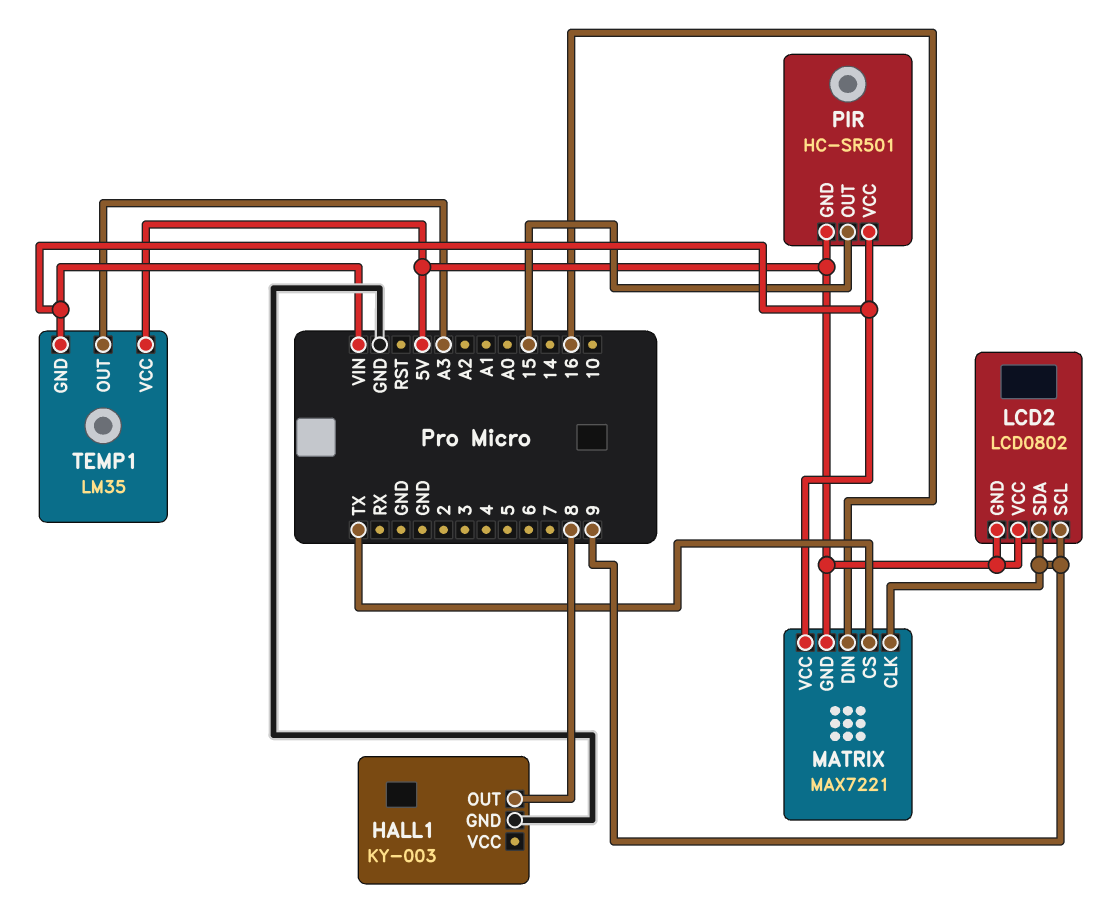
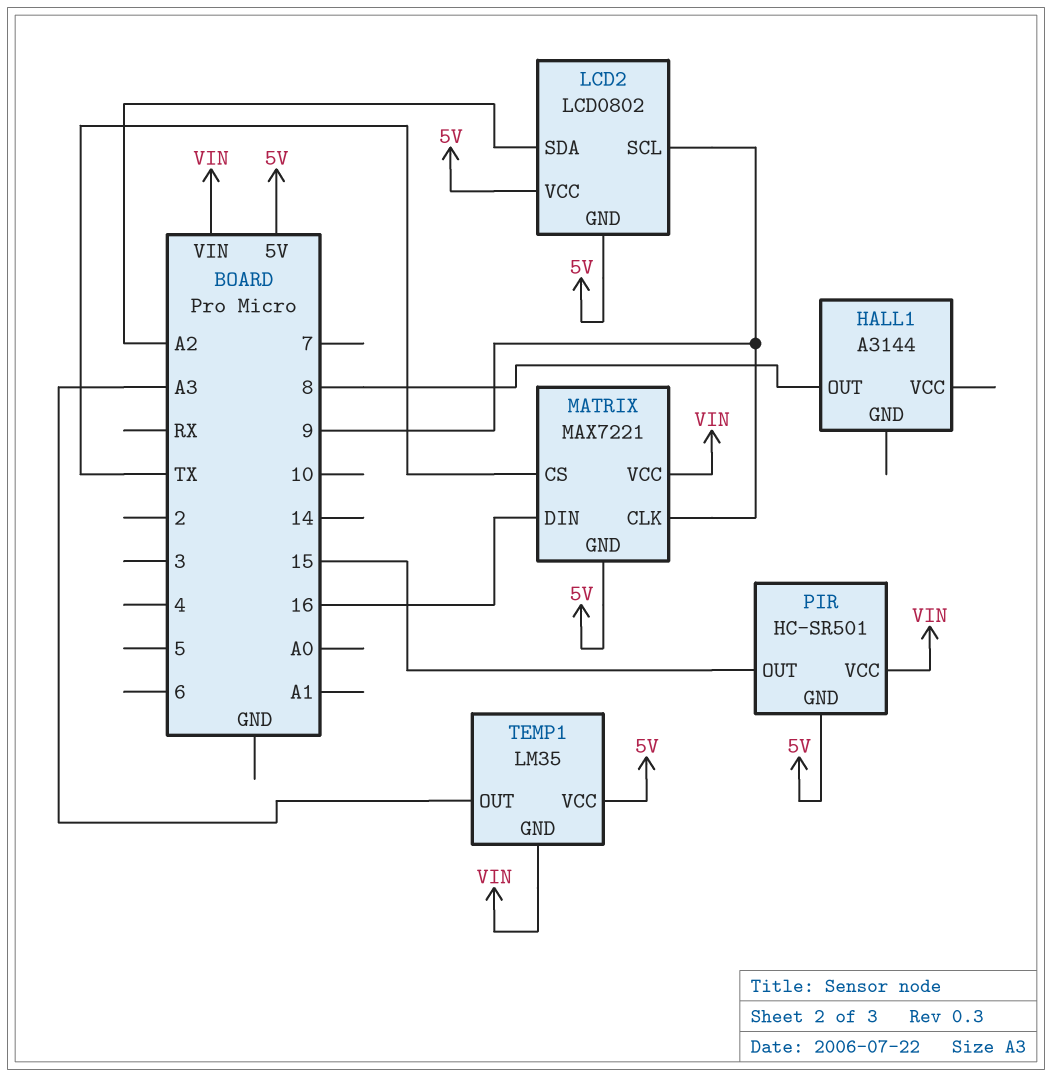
HALL1: KY-003 -> A3144
HALL1 pin GND: GND -> none
LCD2 pin SDA: 9 -> A2

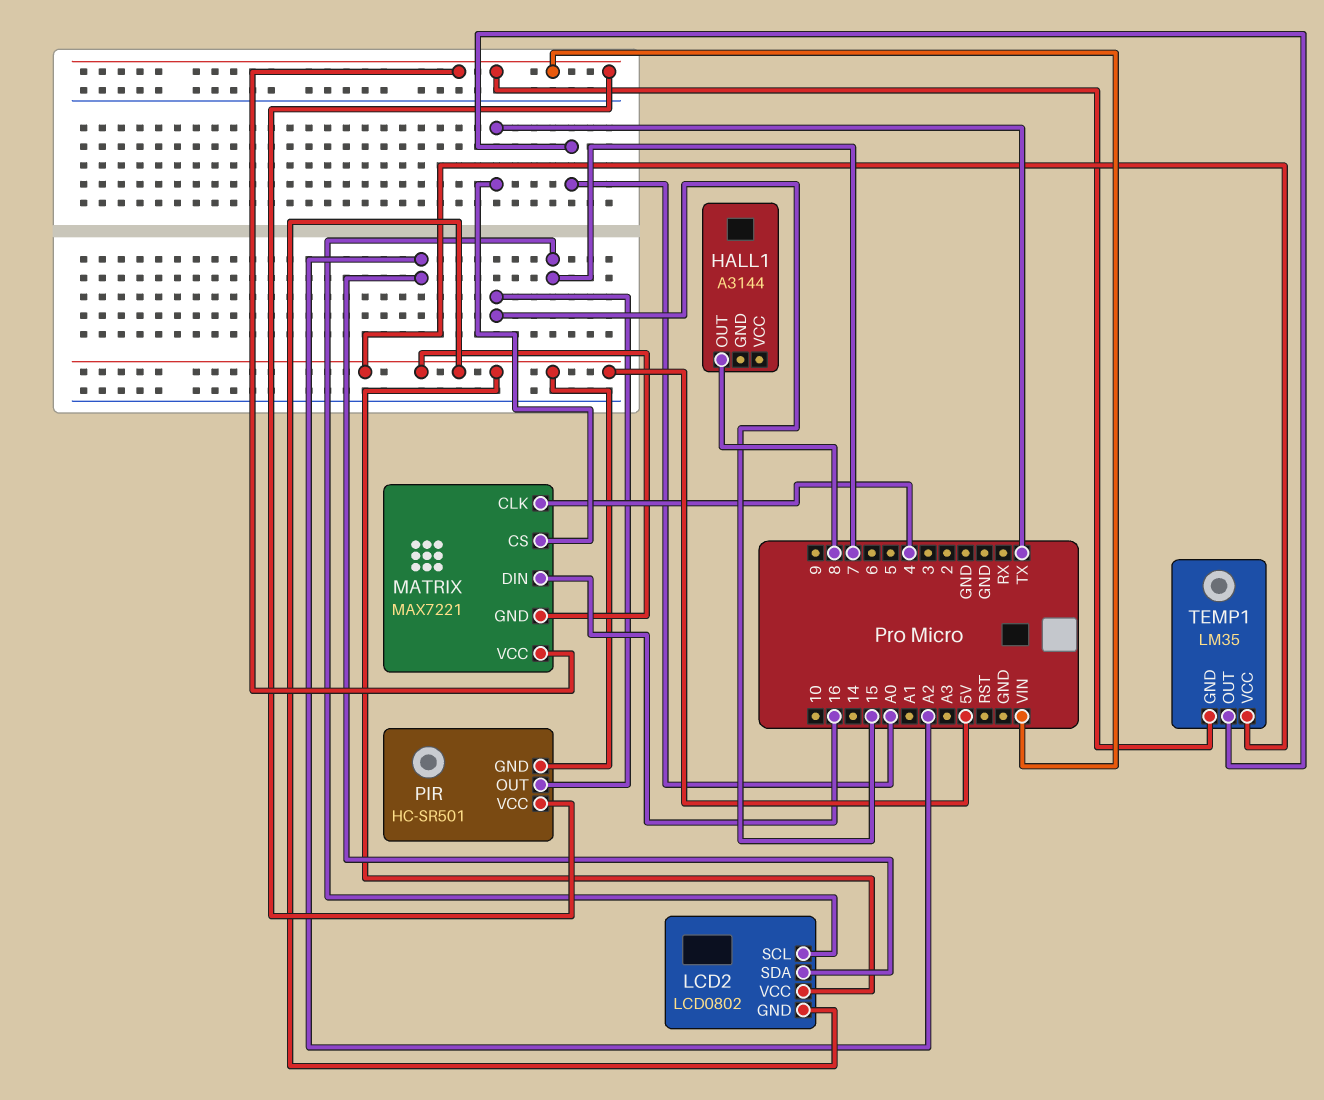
LCD2 pin SCL: 9 -> 7
MATRIX pin CLK: 9 -> 4
TEMP1 pin OUT: A3 -> A0

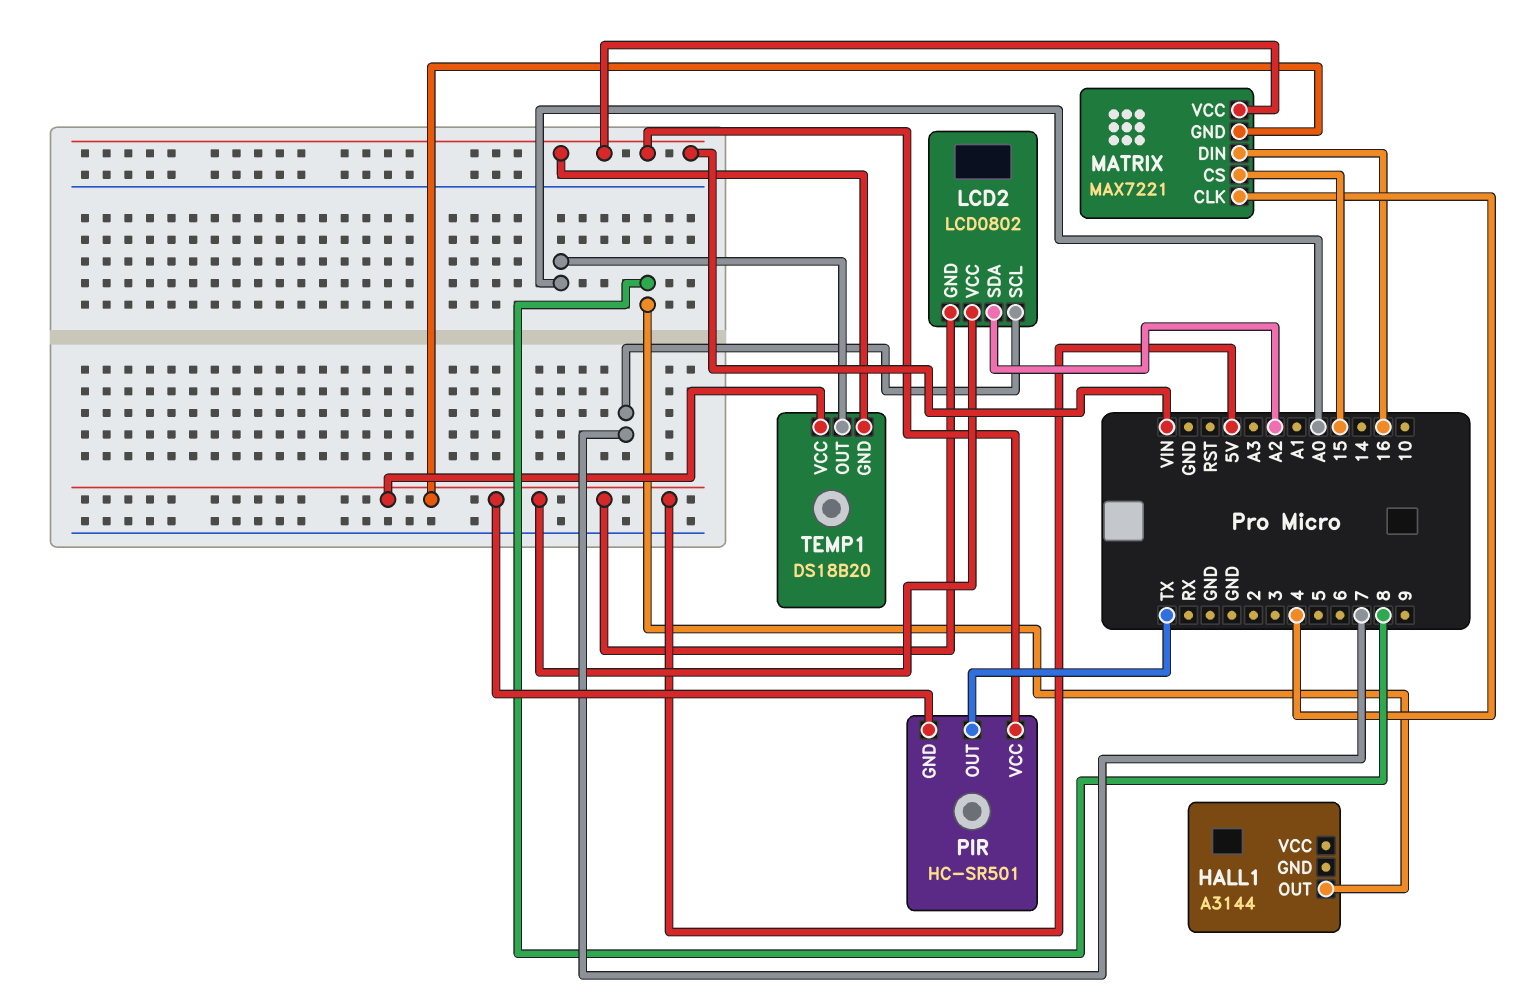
MATRIX pin CS: TX -> 15
PIR pin OUT: 15 -> TX
TEMP1: LM35 -> DS18B20

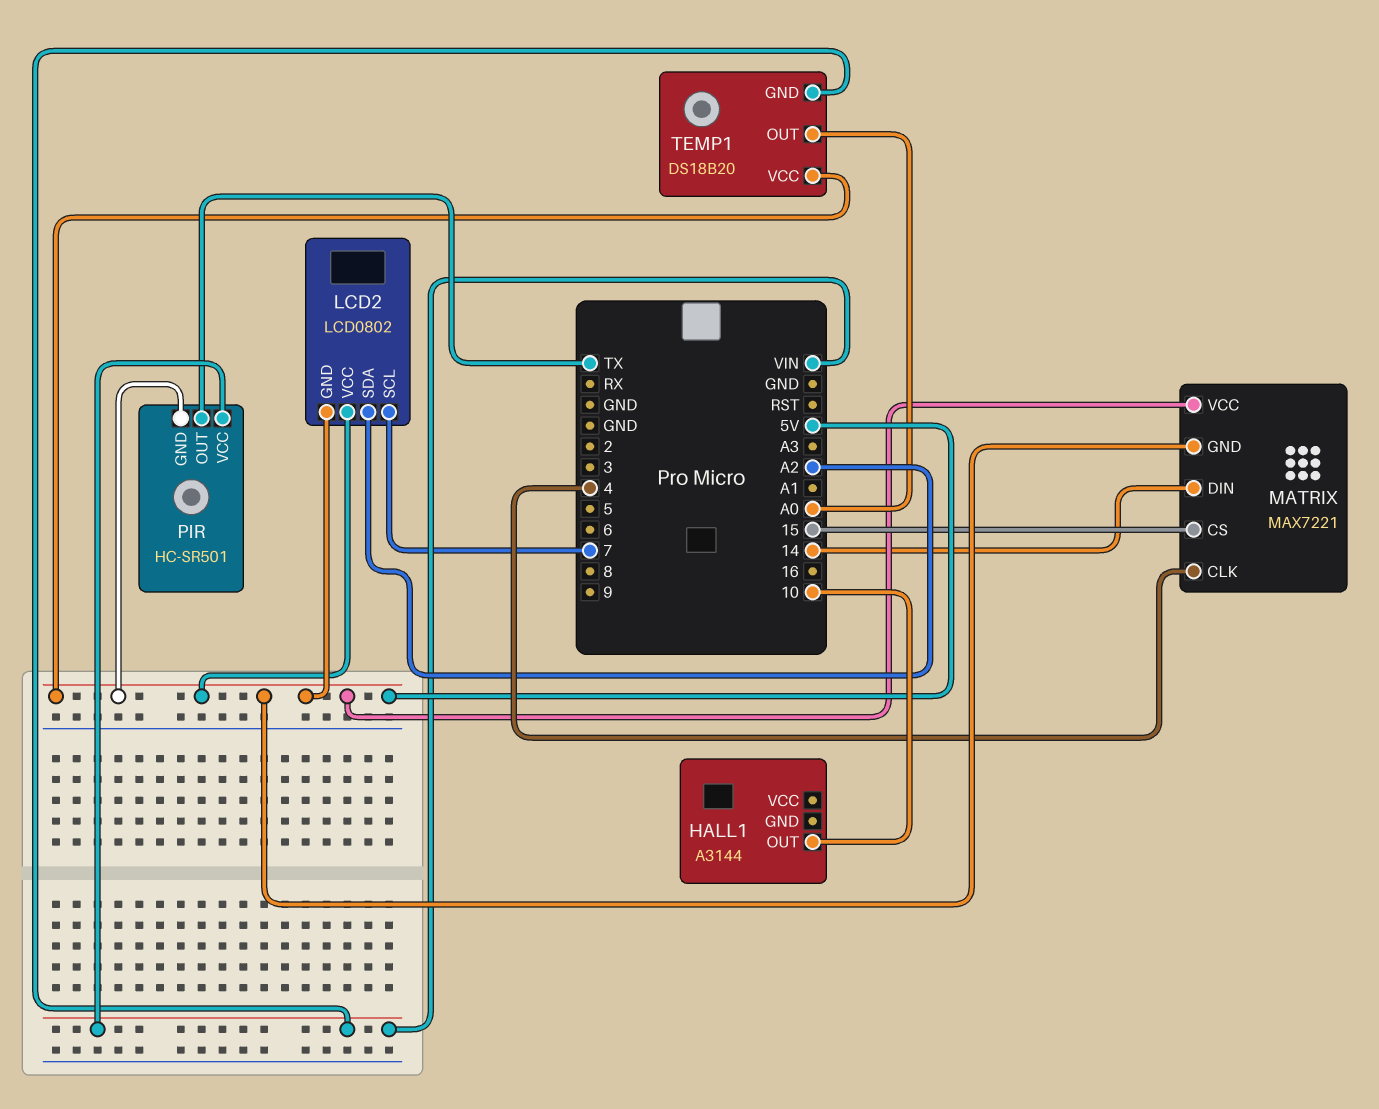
HALL1 pin OUT: 8 -> 10
MATRIX pin DIN: 16 -> 14
MATRIX pin VCC: VIN -> 5V

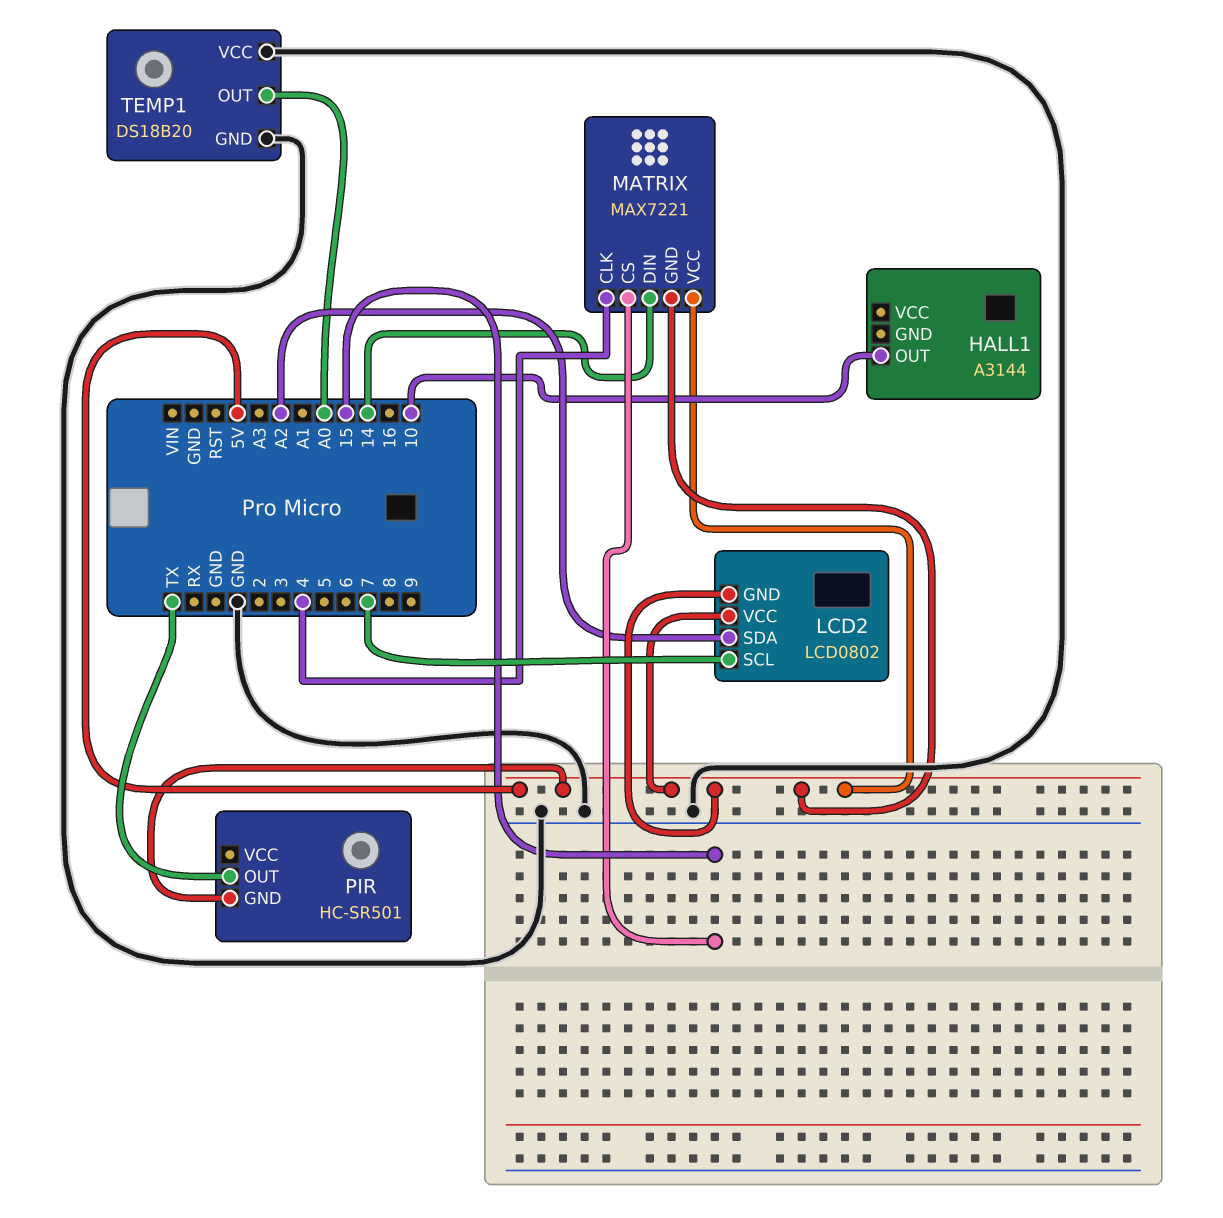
PIR pin VCC: VIN -> none
TEMP1 pin GND: VIN -> GND
TEMP1 pin VCC: 5V -> GND

